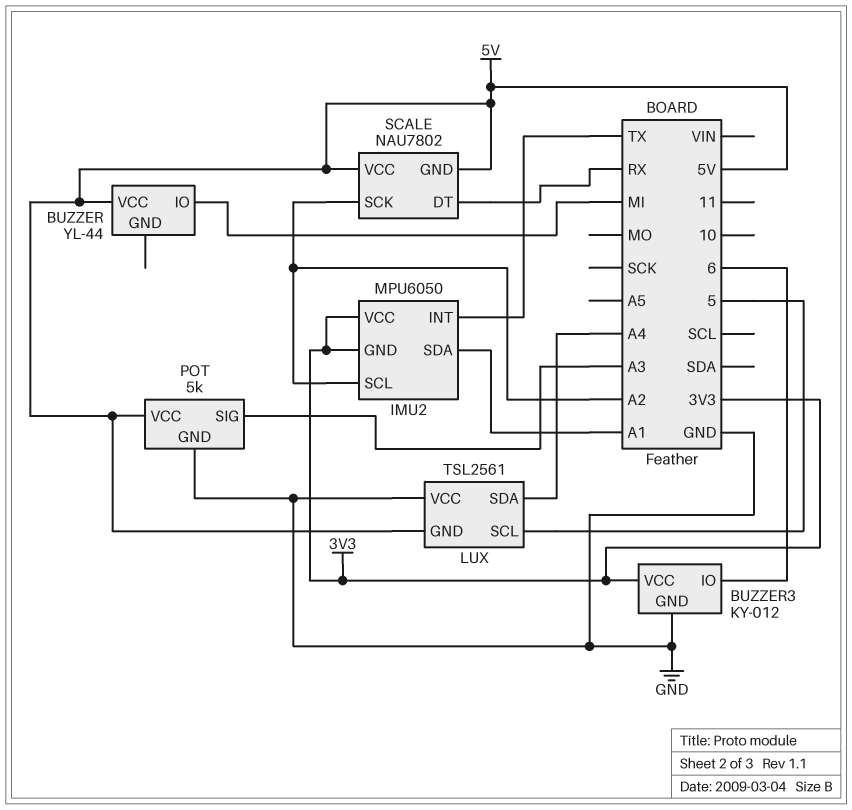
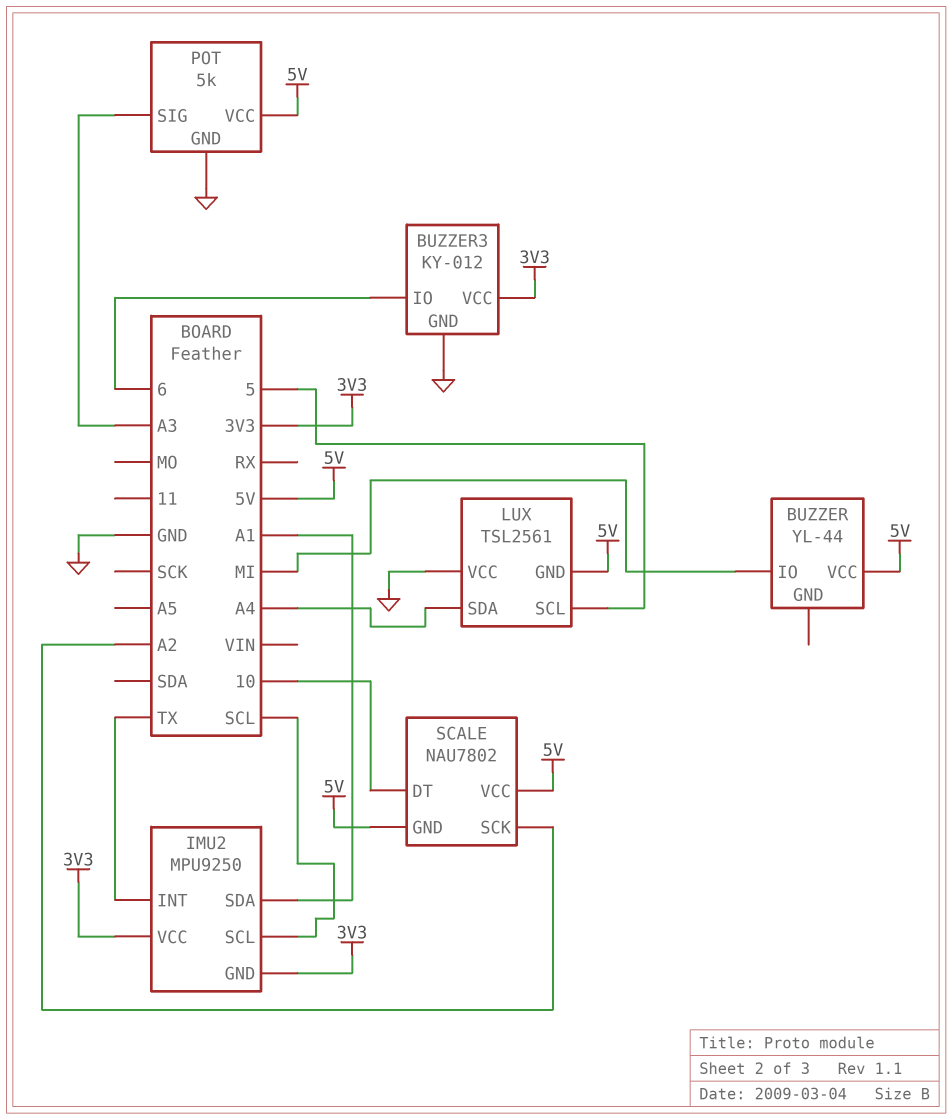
IMU2: MPU6050 -> MPU9250
IMU2 pin SCL: A2 -> SCL
SCALE pin DT: RX -> 10

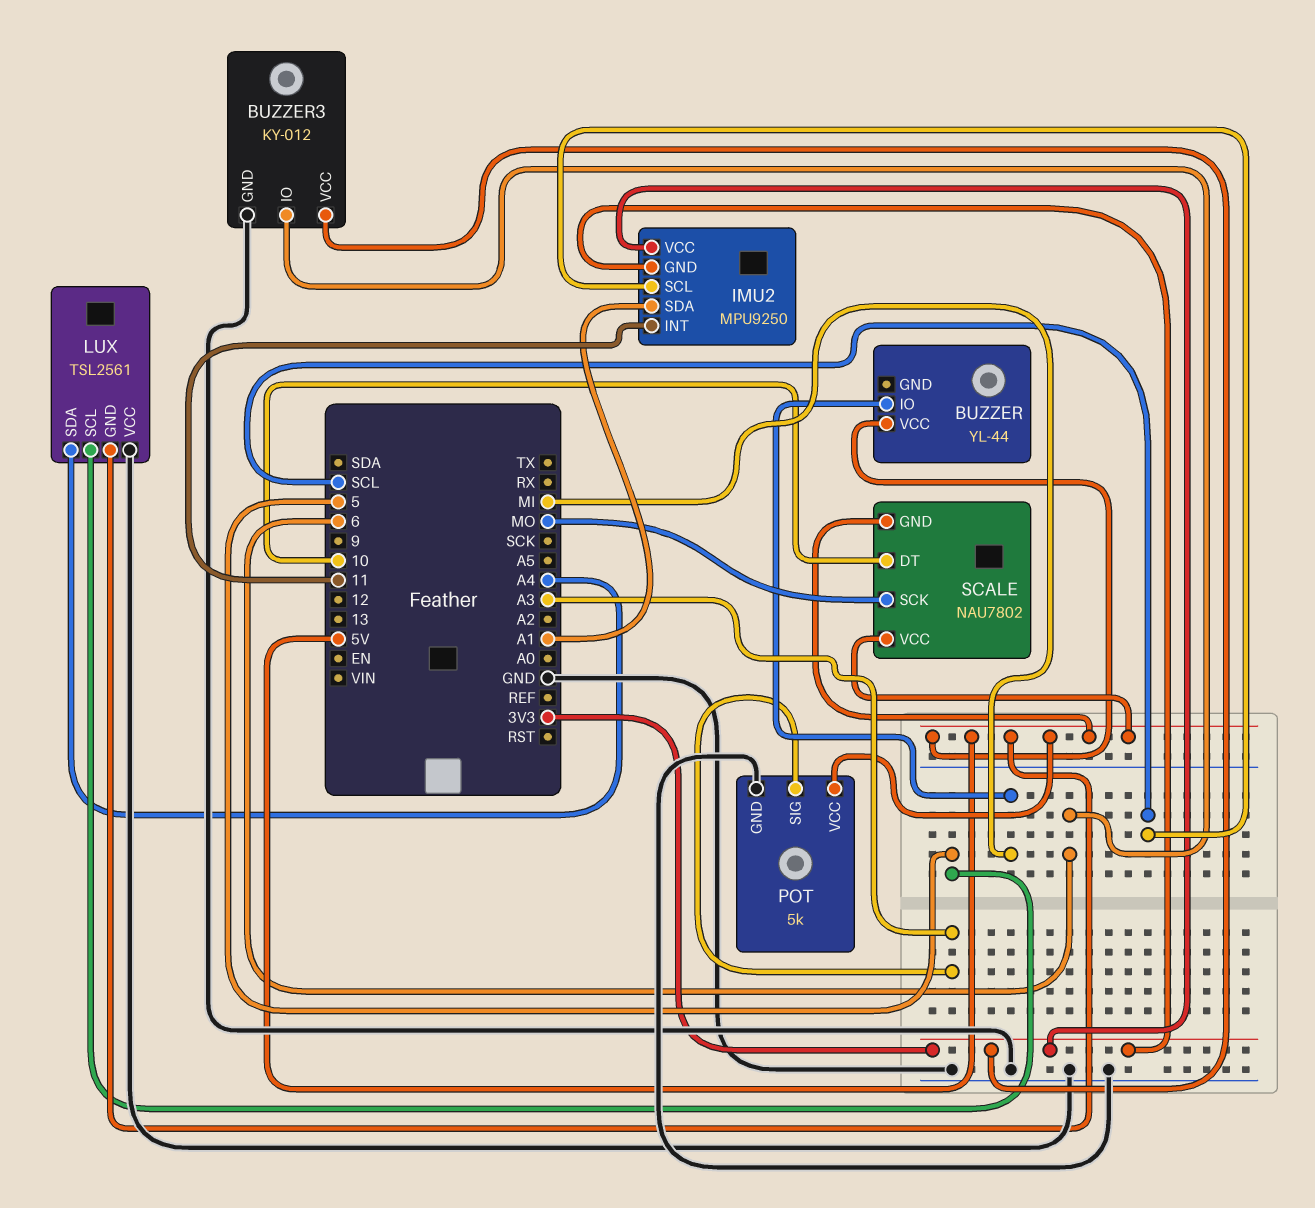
IMU2 pin INT: TX -> 11
SCALE pin SCK: A2 -> MO

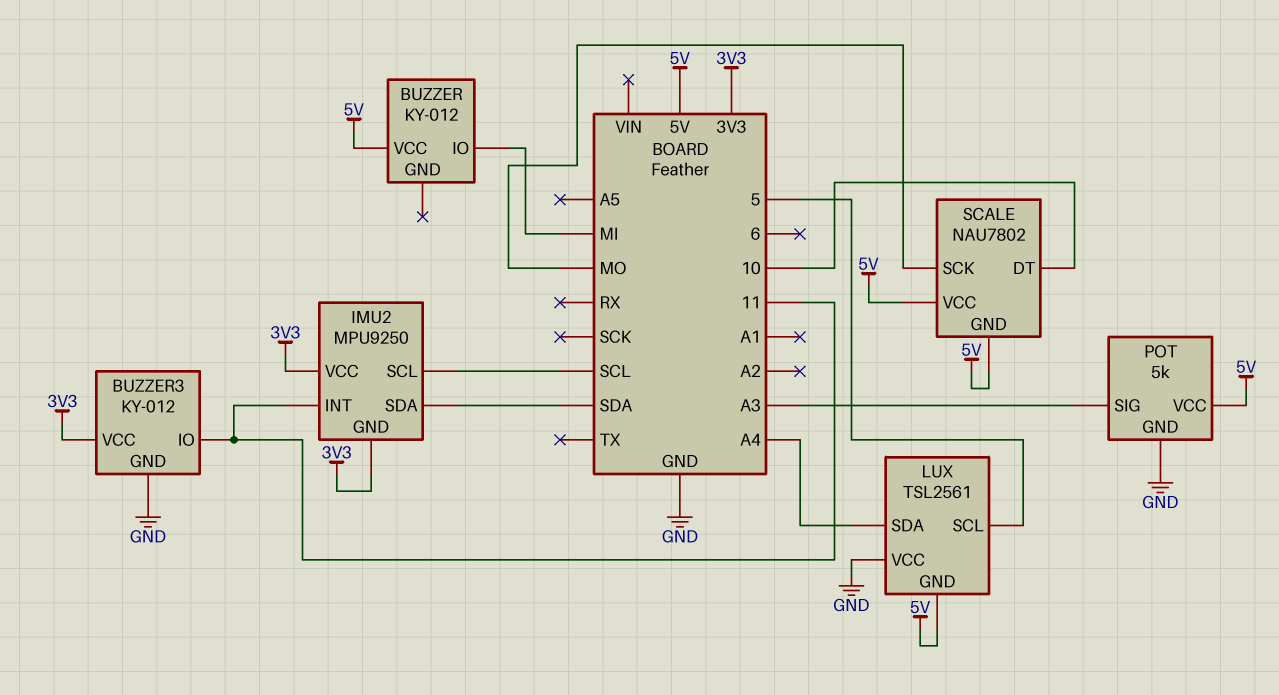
BUZZER: YL-44 -> KY-012
BUZZER3 pin IO: 6 -> 11
IMU2 pin SDA: A1 -> SDA

